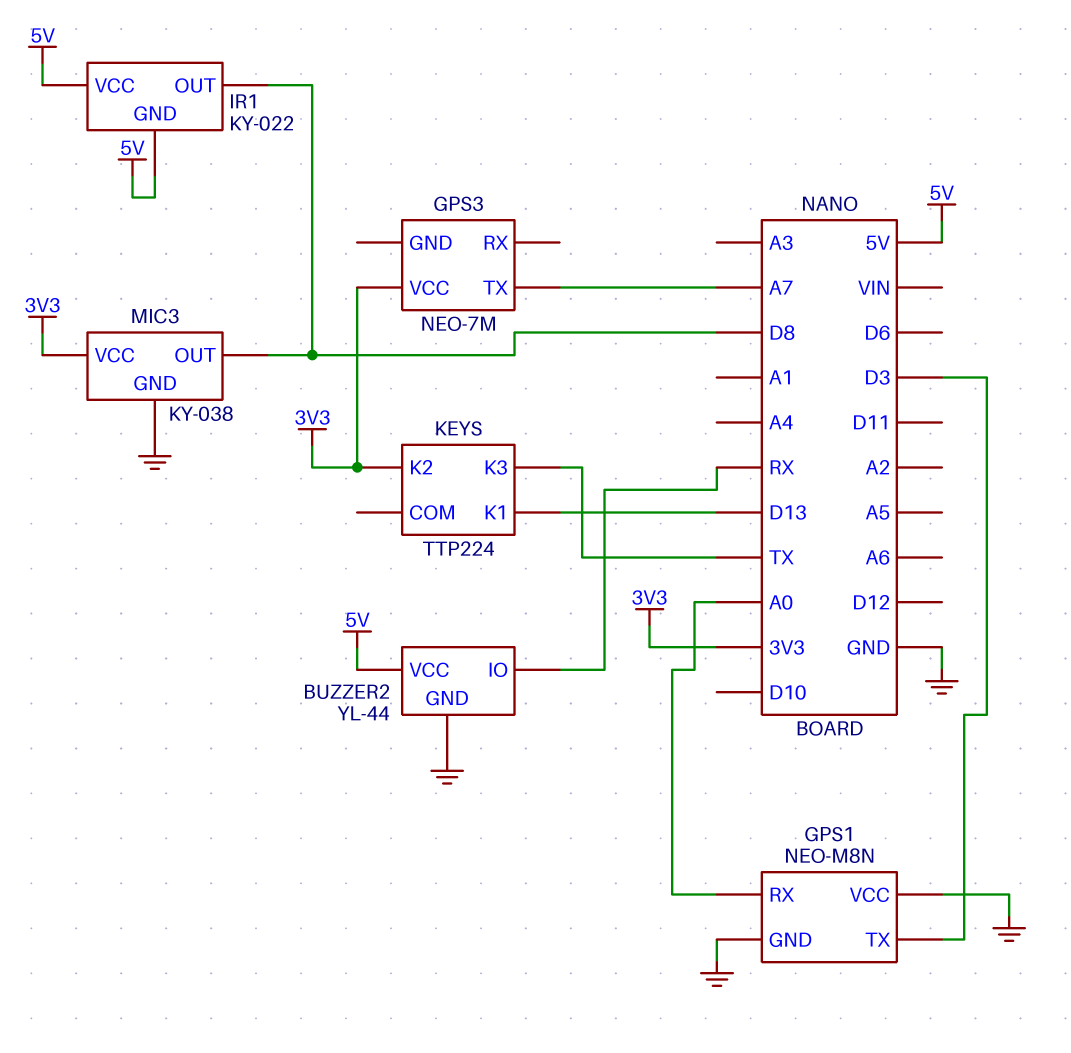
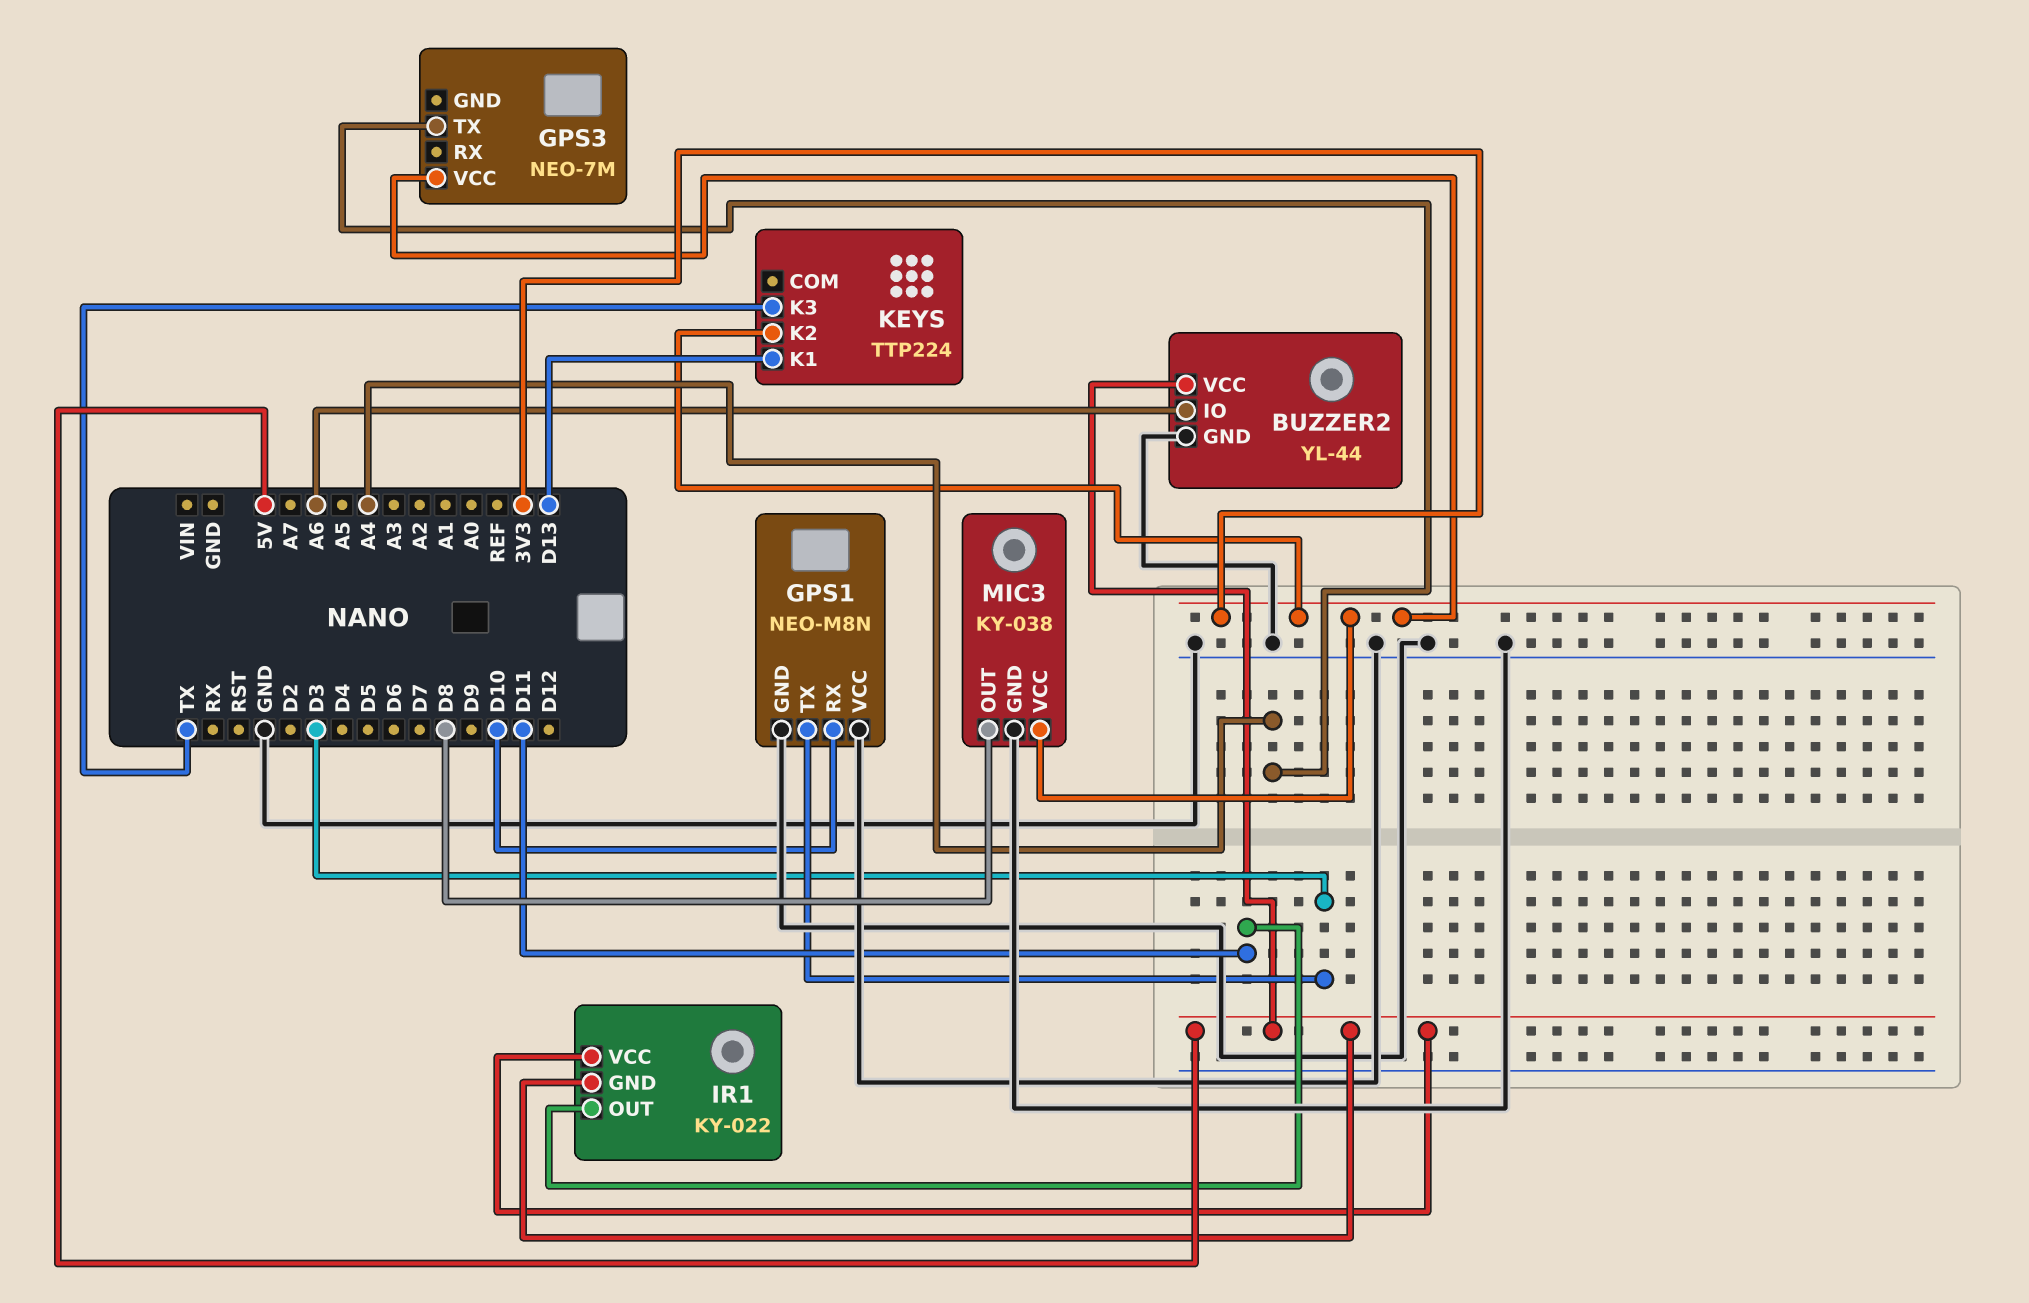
BUZZER2 pin IO: RX -> A6
GPS1 pin RX: A0 -> D10
GPS3 pin TX: A7 -> A4
IR1 pin OUT: D8 -> D11

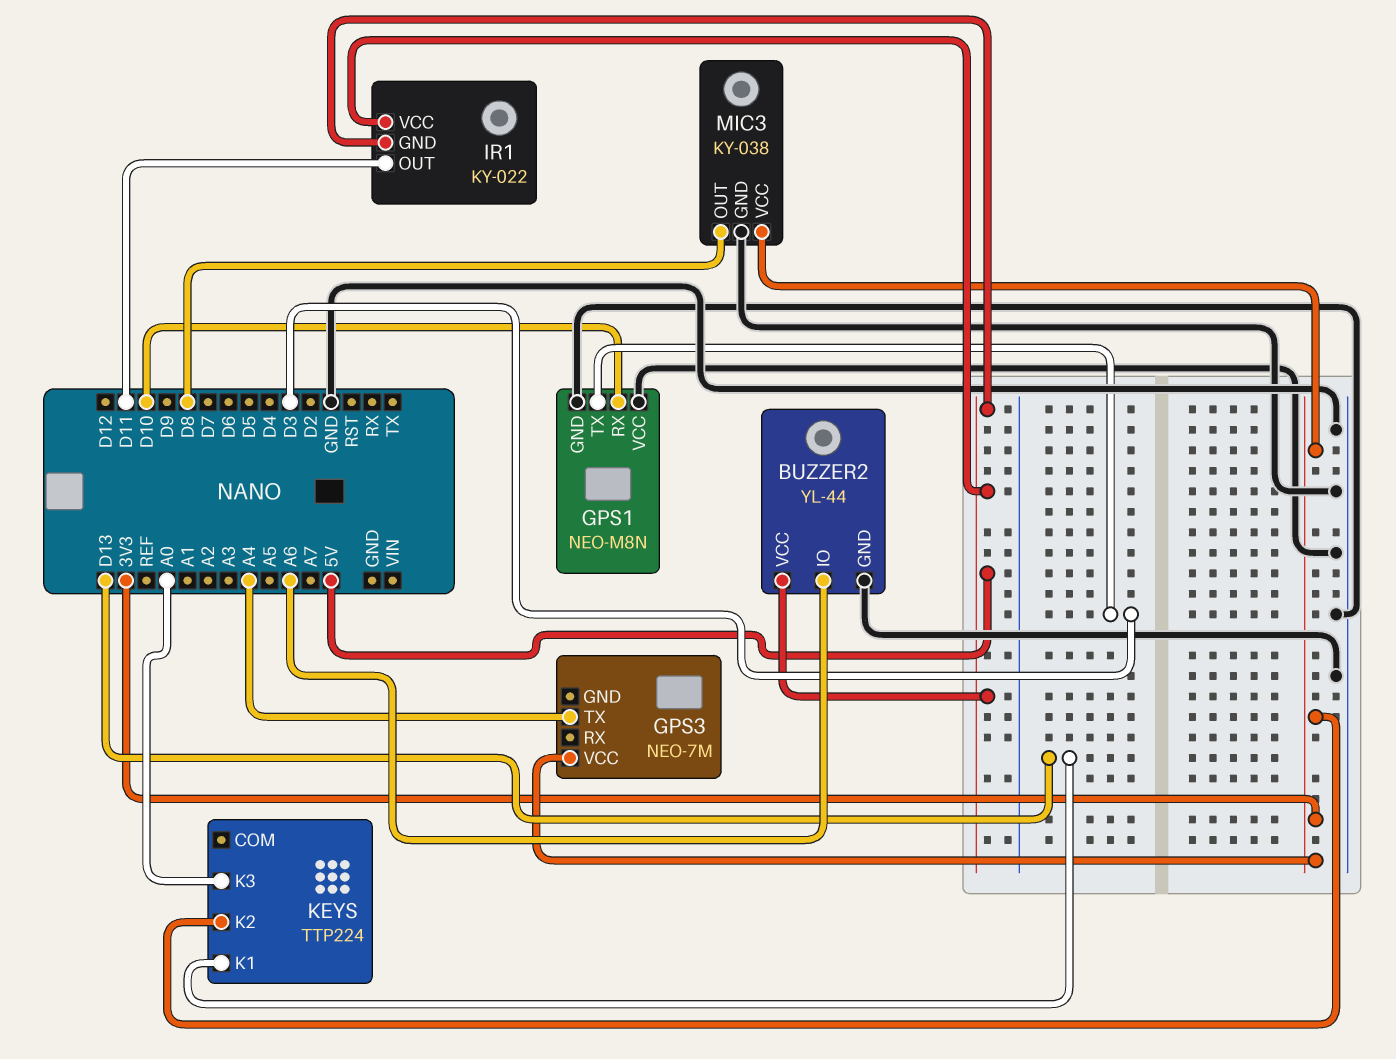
KEYS pin K3: TX -> A0

